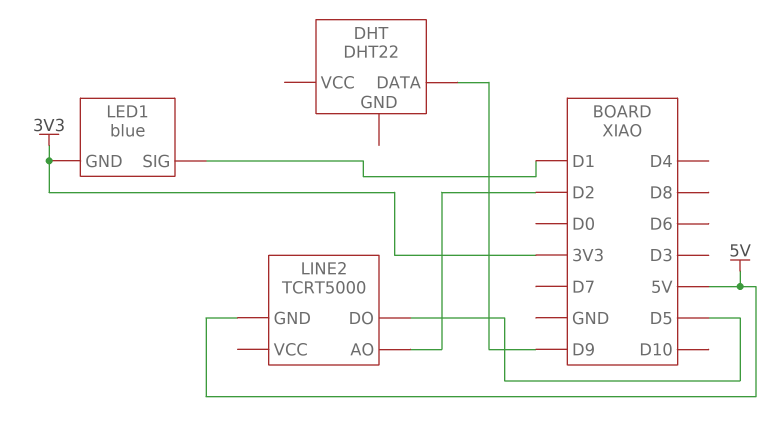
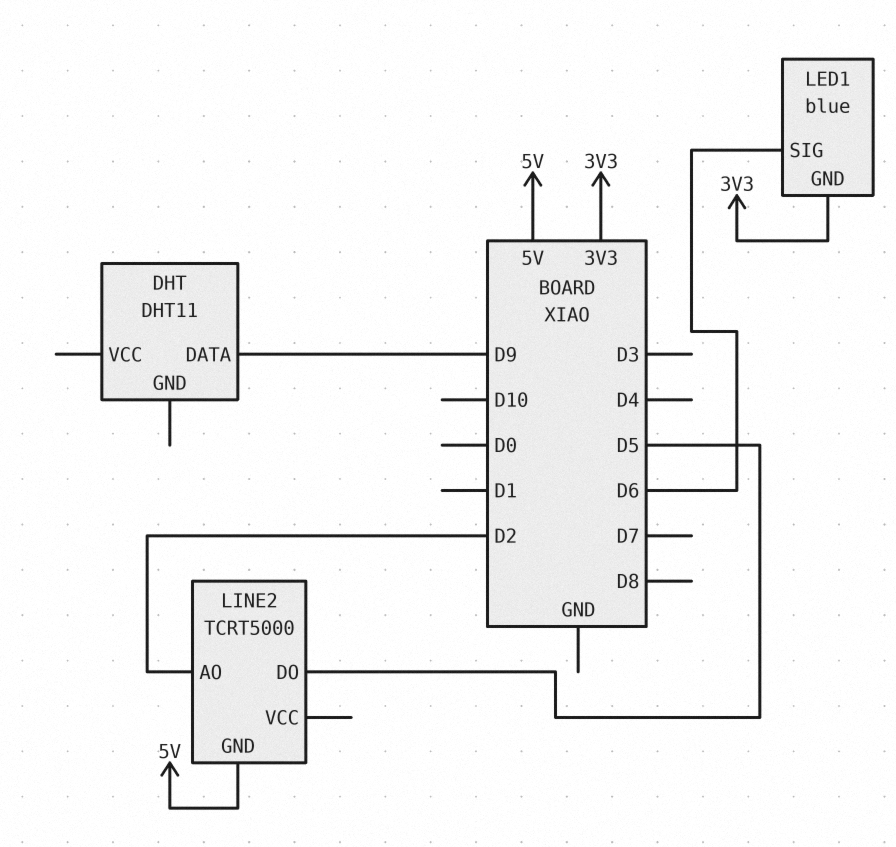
DHT: DHT22 -> DHT11
LED1 pin SIG: D1 -> D6

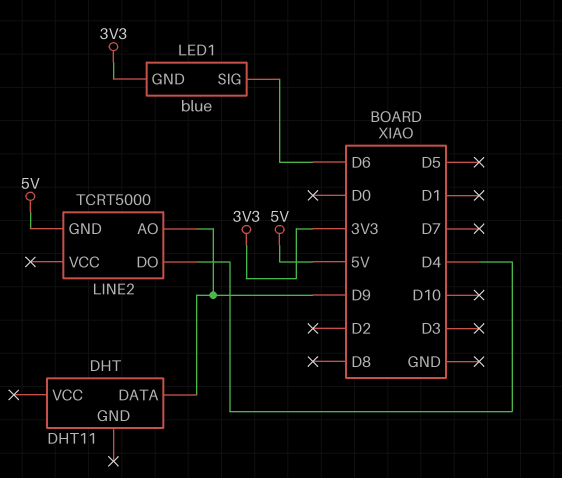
LINE2 pin AO: D2 -> D9
LINE2 pin DO: D5 -> D4

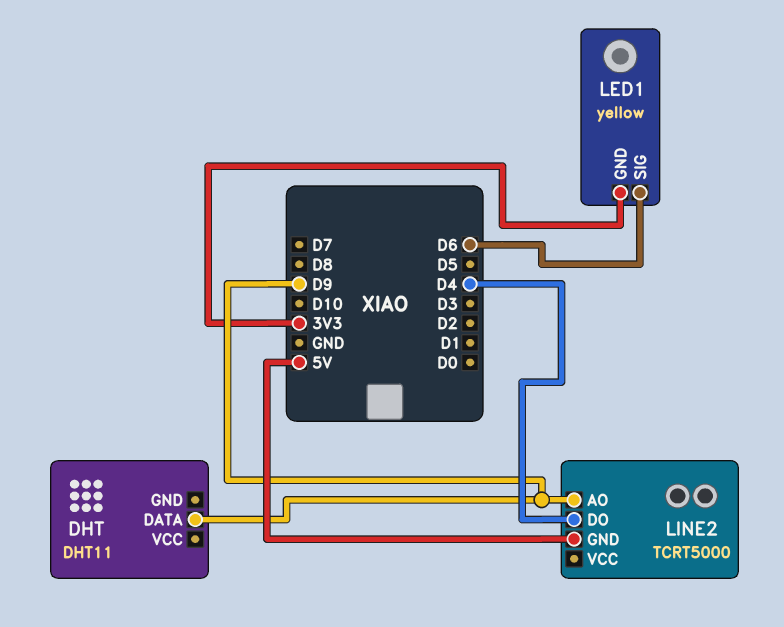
LED1: blue -> yellow

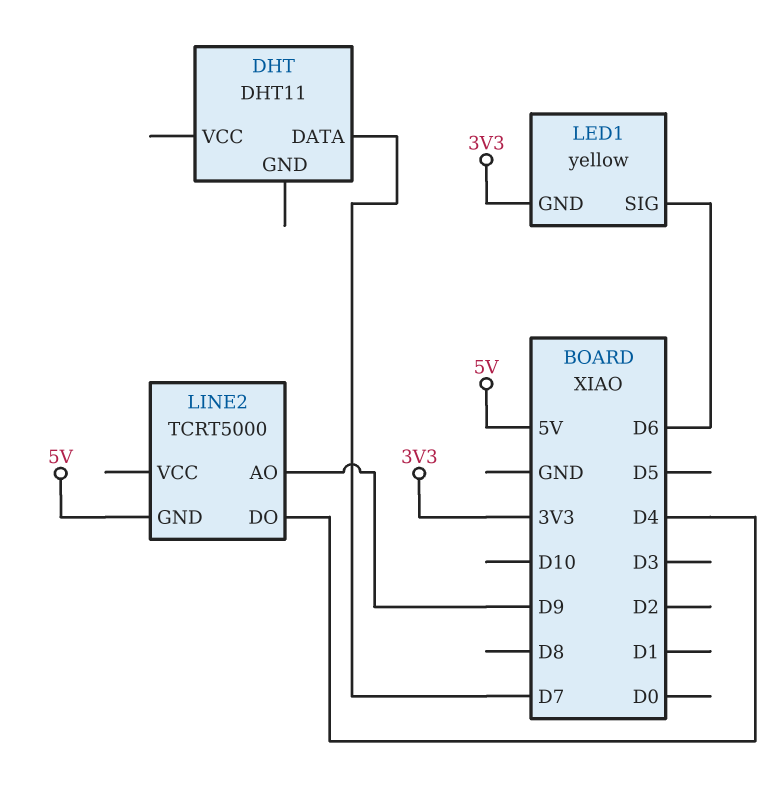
DHT pin DATA: D9 -> D7

